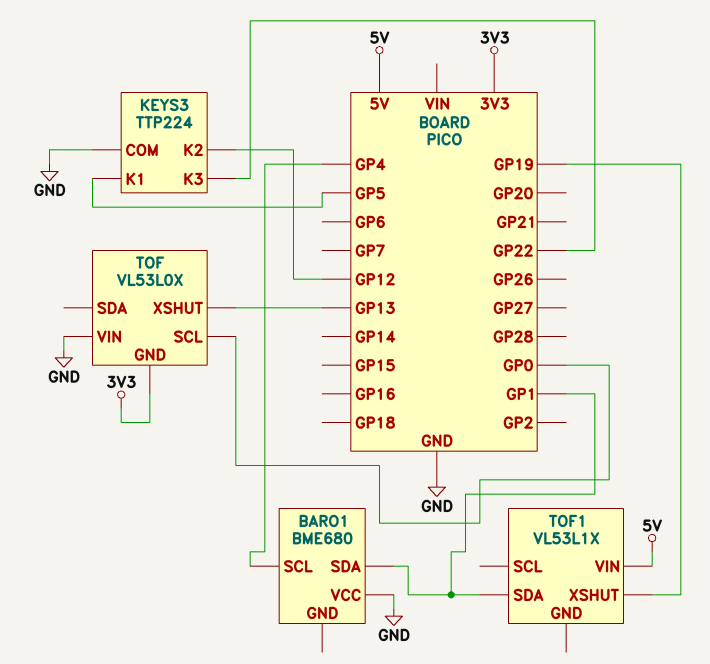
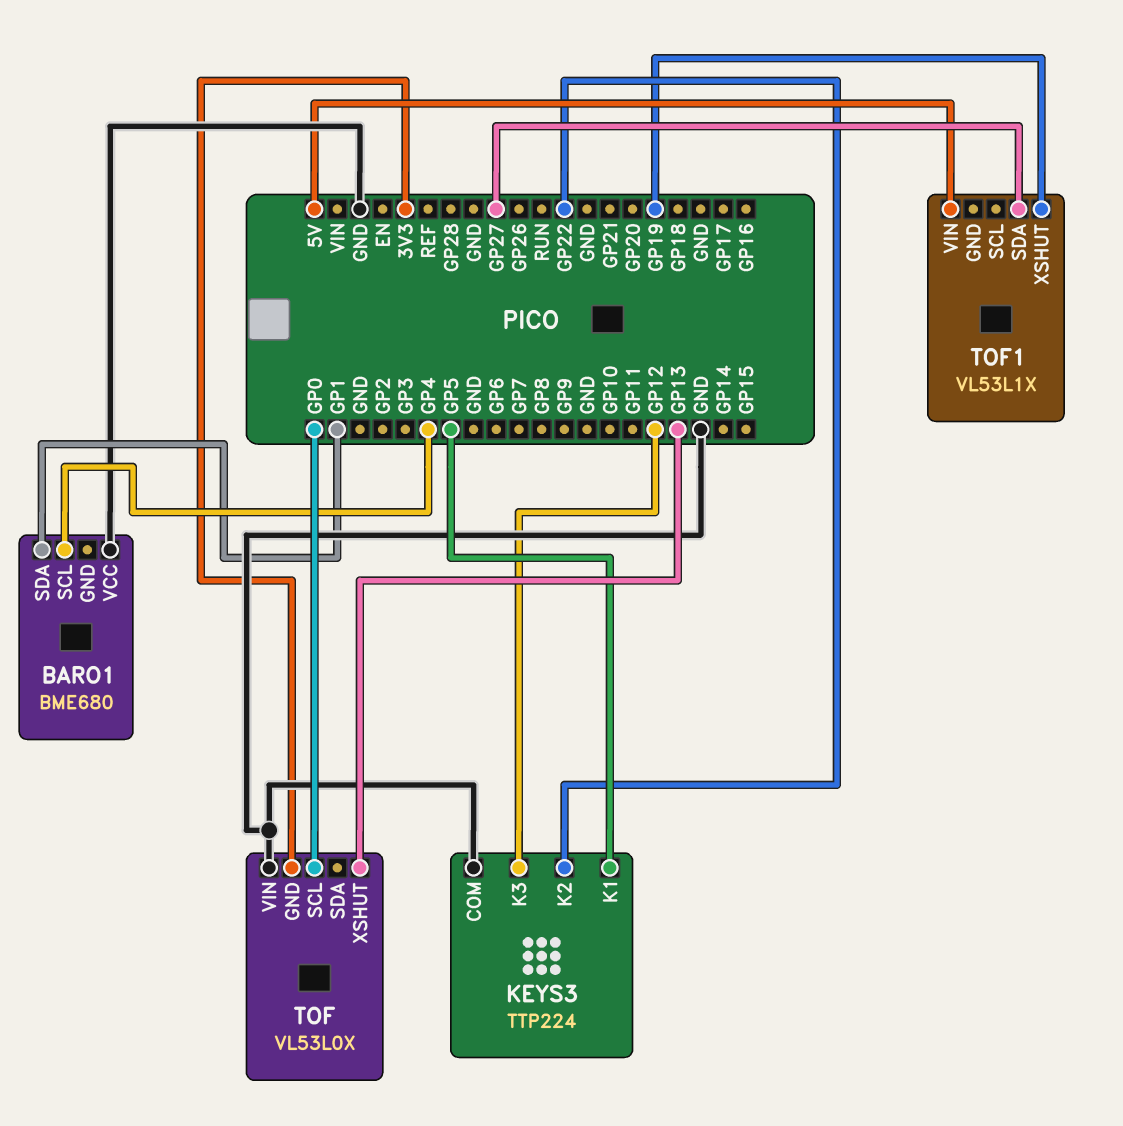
KEYS3 pin K2: GP12 -> GP22
KEYS3 pin K3: GP22 -> GP12
TOF1 pin SDA: GP1 -> GP27

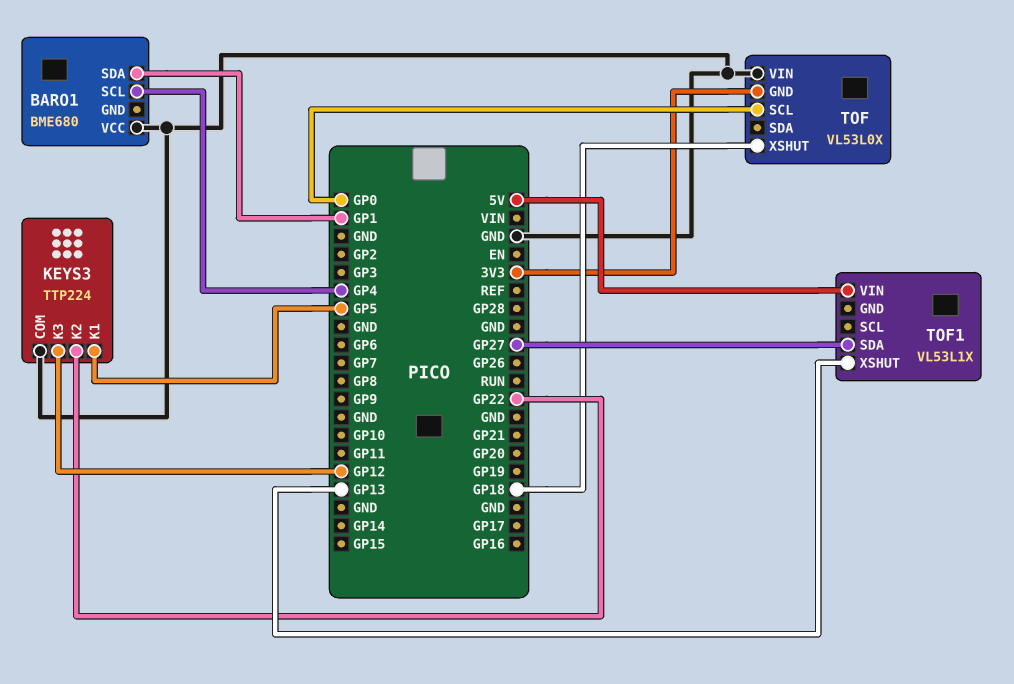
TOF pin XSHUT: GP13 -> GP18
TOF1 pin XSHUT: GP19 -> GP13

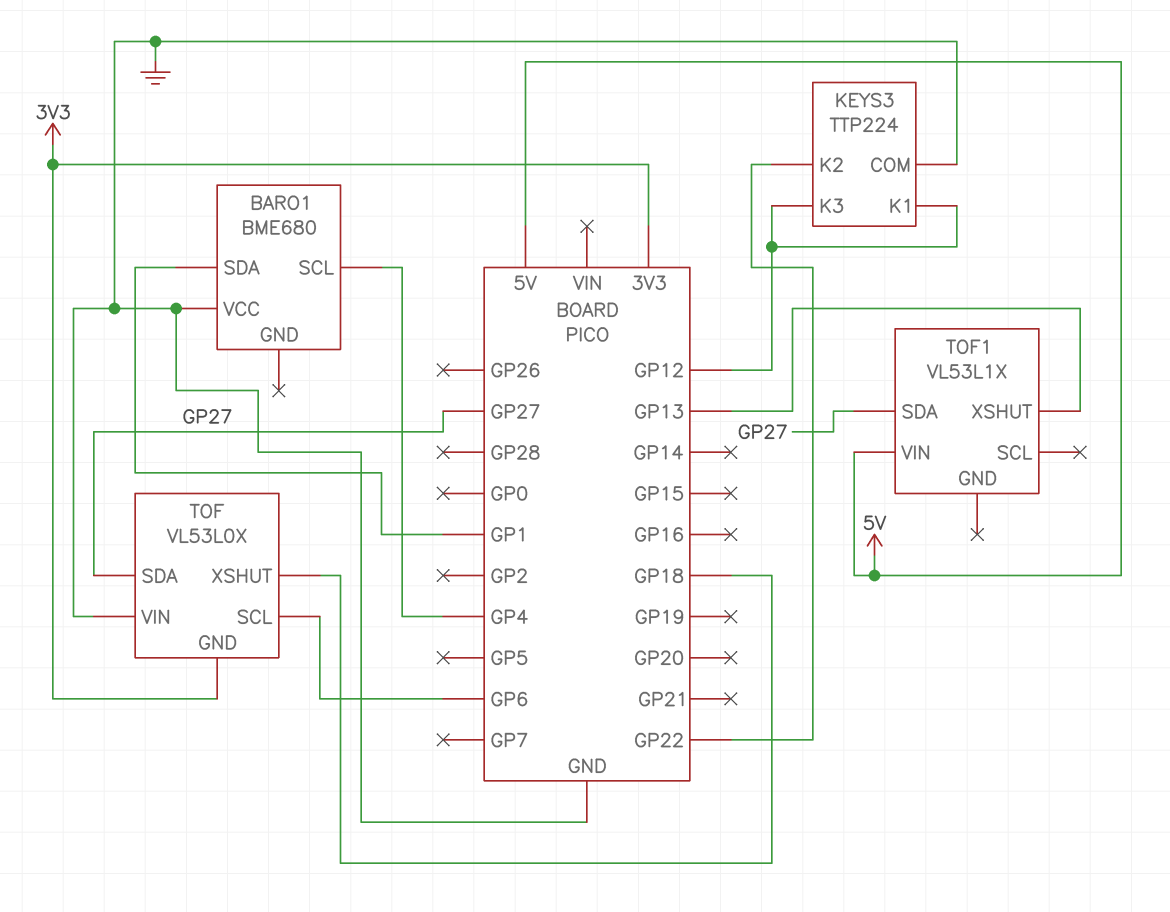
KEYS3 pin K1: GP5 -> GP12
TOF pin SCL: GP0 -> GP6
TOF pin SDA: none -> GP27

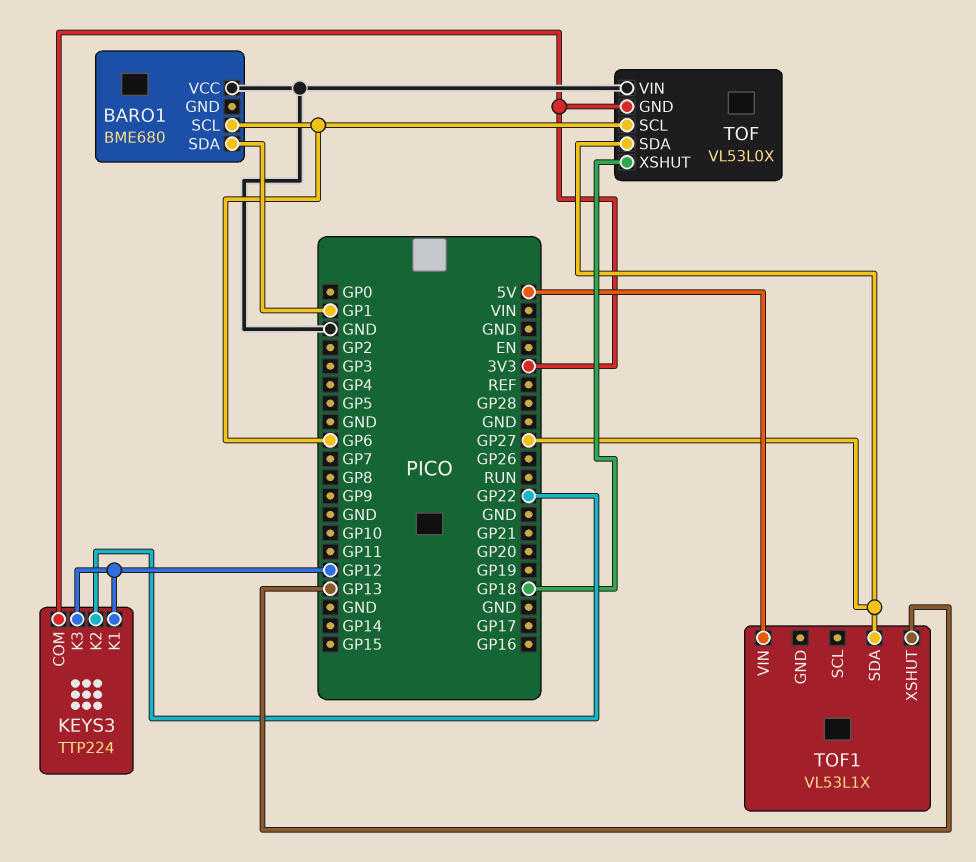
BARO1 pin SCL: GP4 -> GP6
KEYS3 pin COM: GND -> 3V3

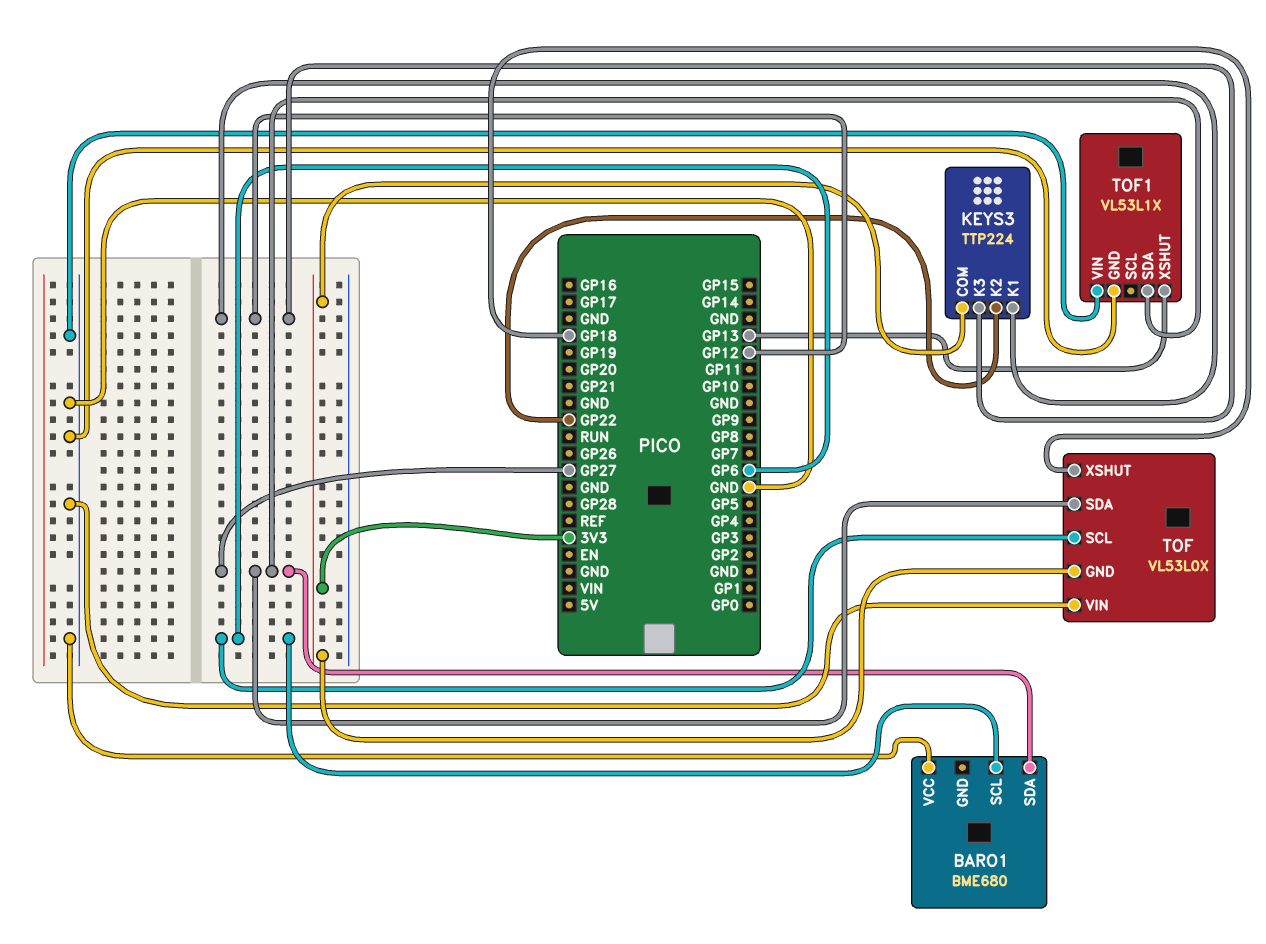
BARO1 pin SDA: GP1 -> GP27
TOF1 pin GND: none -> GND
TOF1 pin VIN: 5V -> GND

